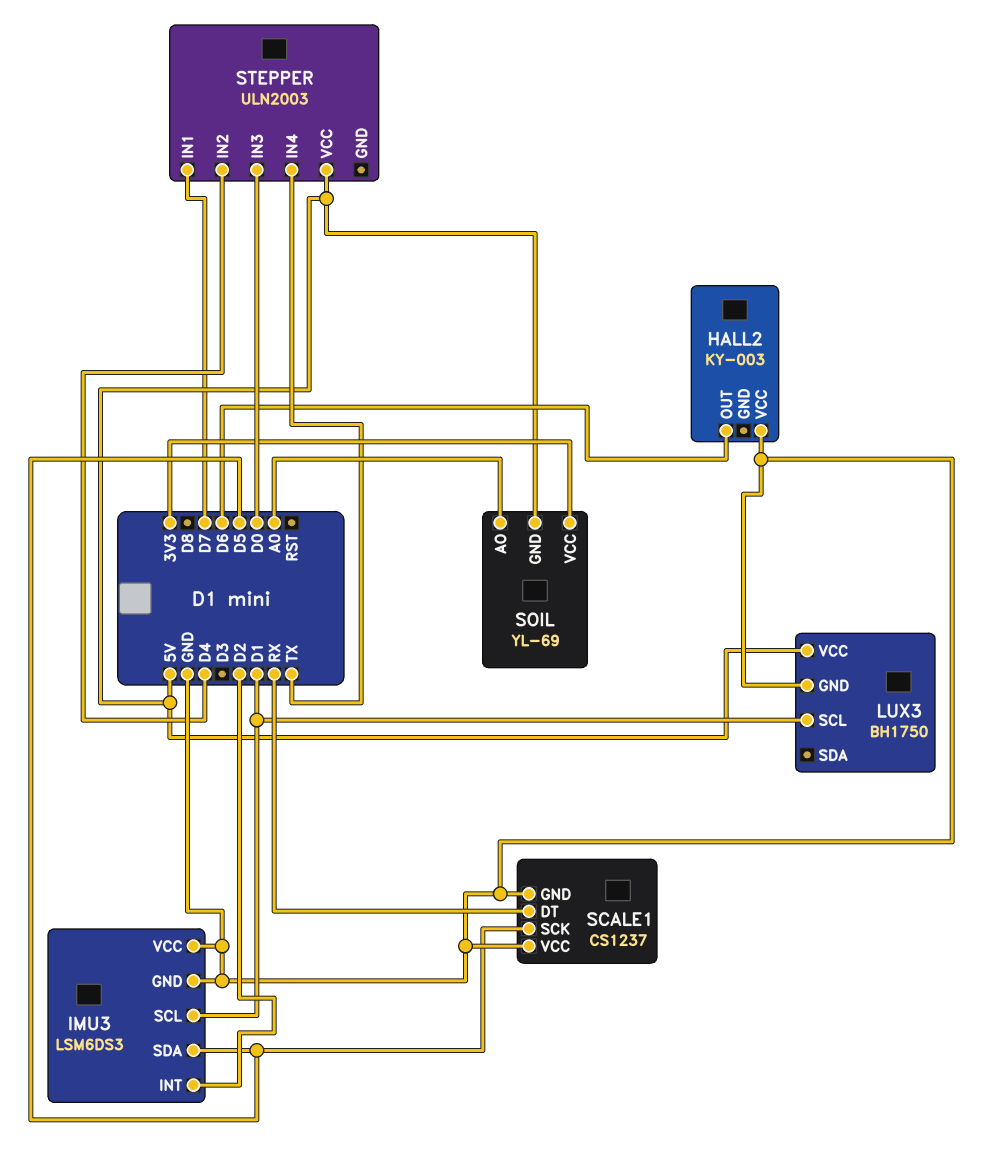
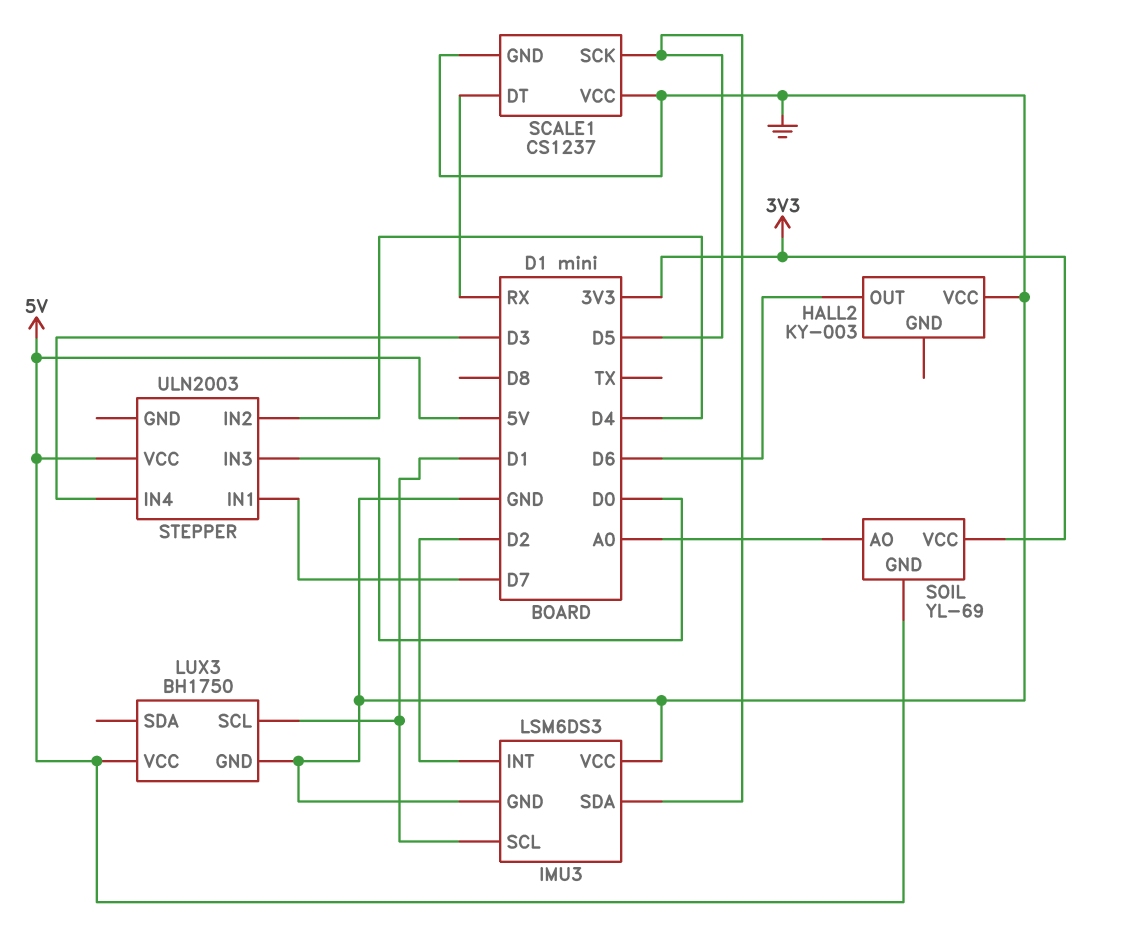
STEPPER pin IN4: TX -> D3

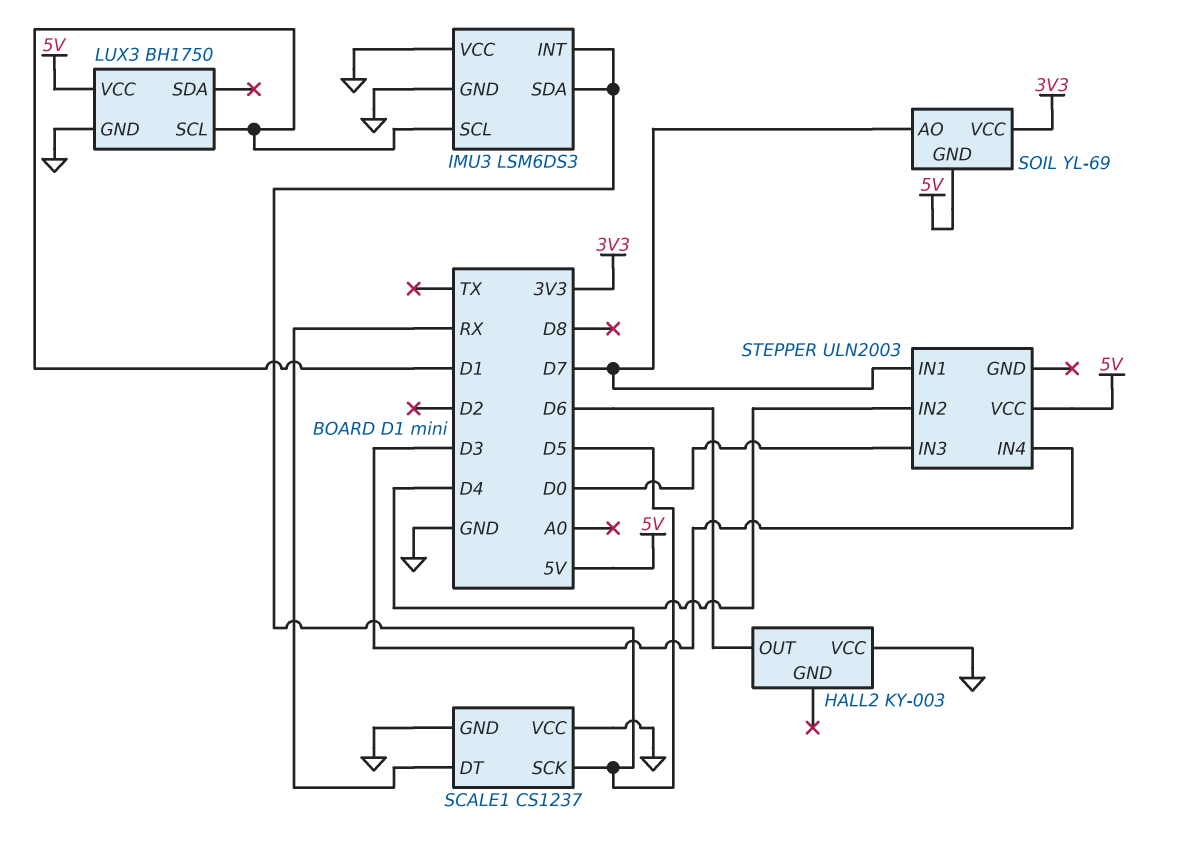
IMU3 pin INT: D2 -> D5
SOIL pin AO: A0 -> D7

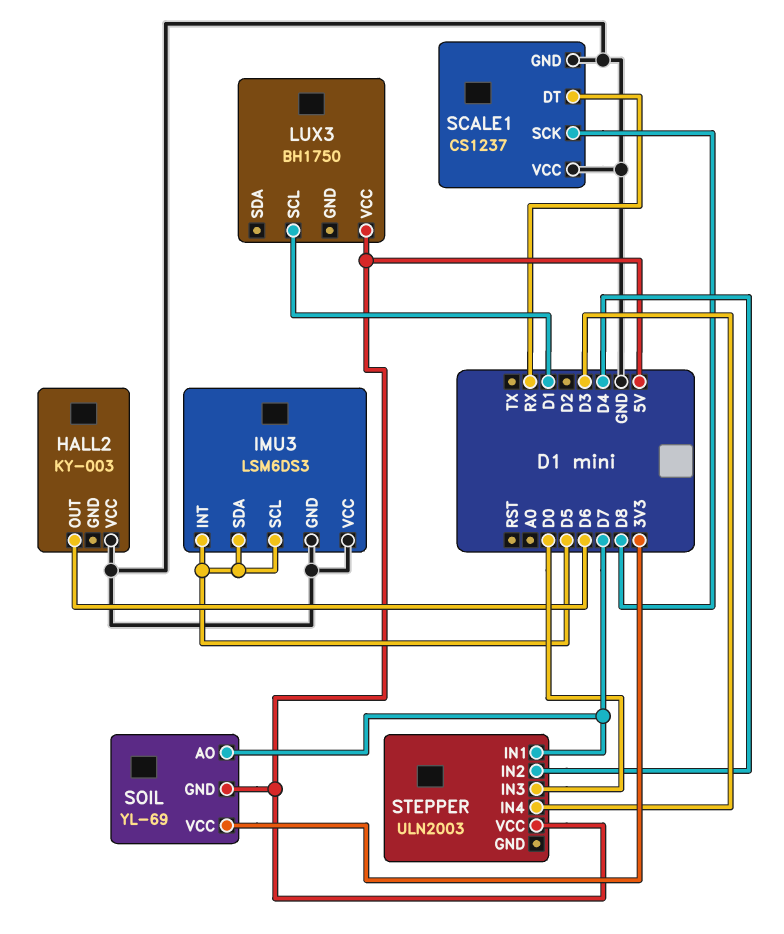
IMU3 pin SCL: D1 -> D5
LUX3 pin GND: GND -> none
SCALE1 pin SCK: D5 -> D8

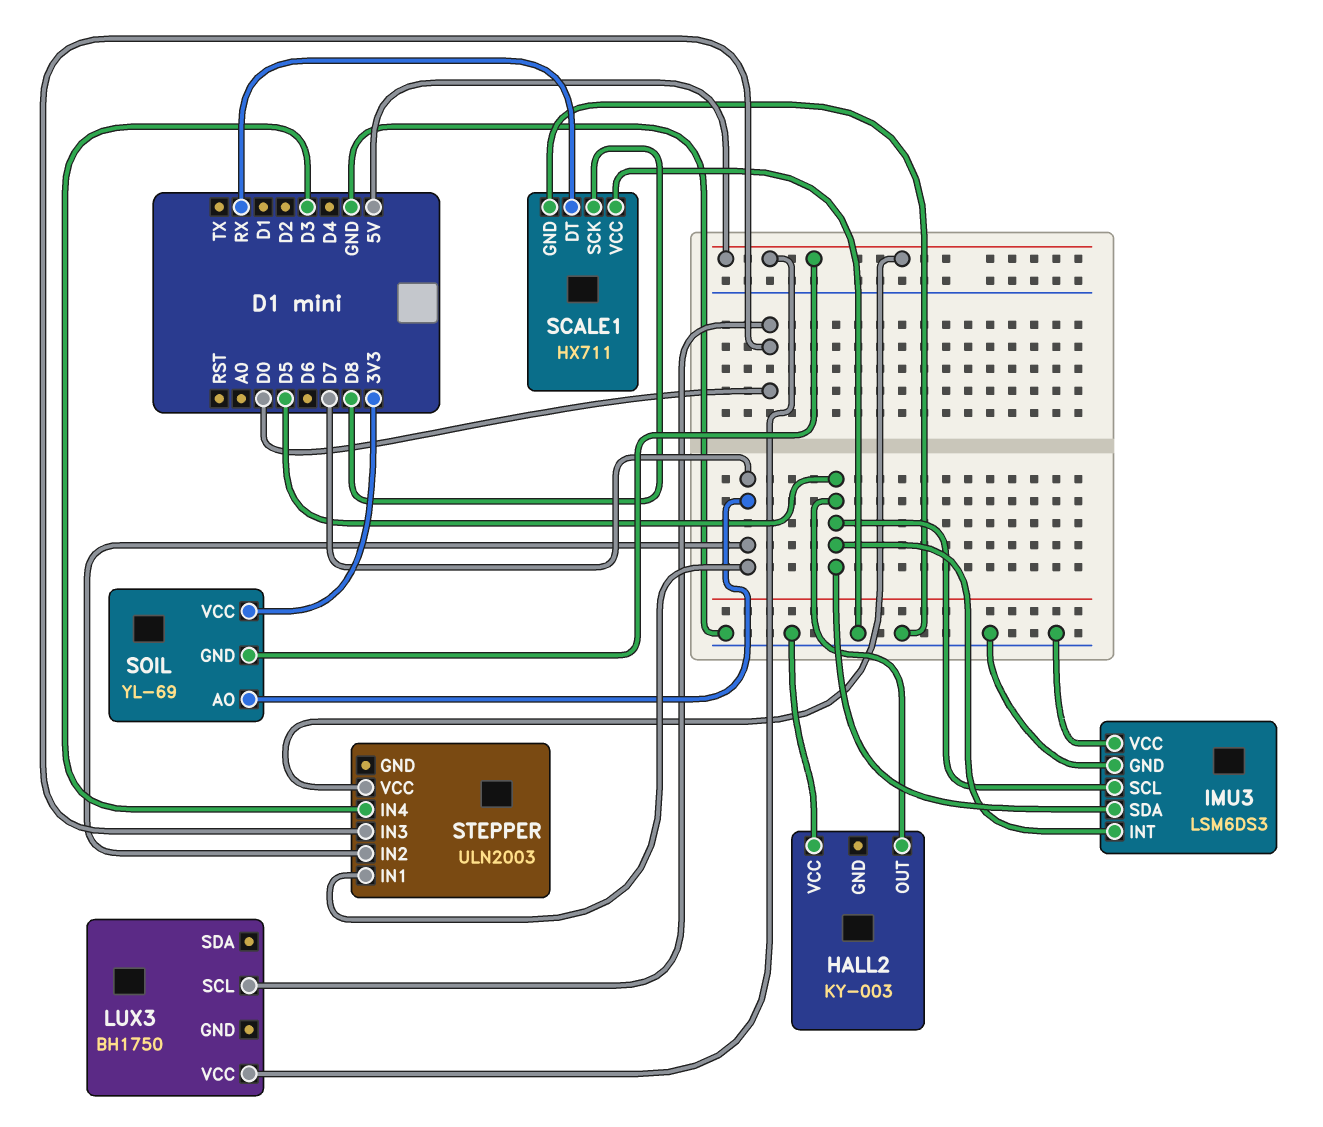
HALL2 pin OUT: D6 -> D5
LUX3 pin SCL: D1 -> D0
SCALE1: CS1237 -> HX711
STEPPER pin IN2: D4 -> D7

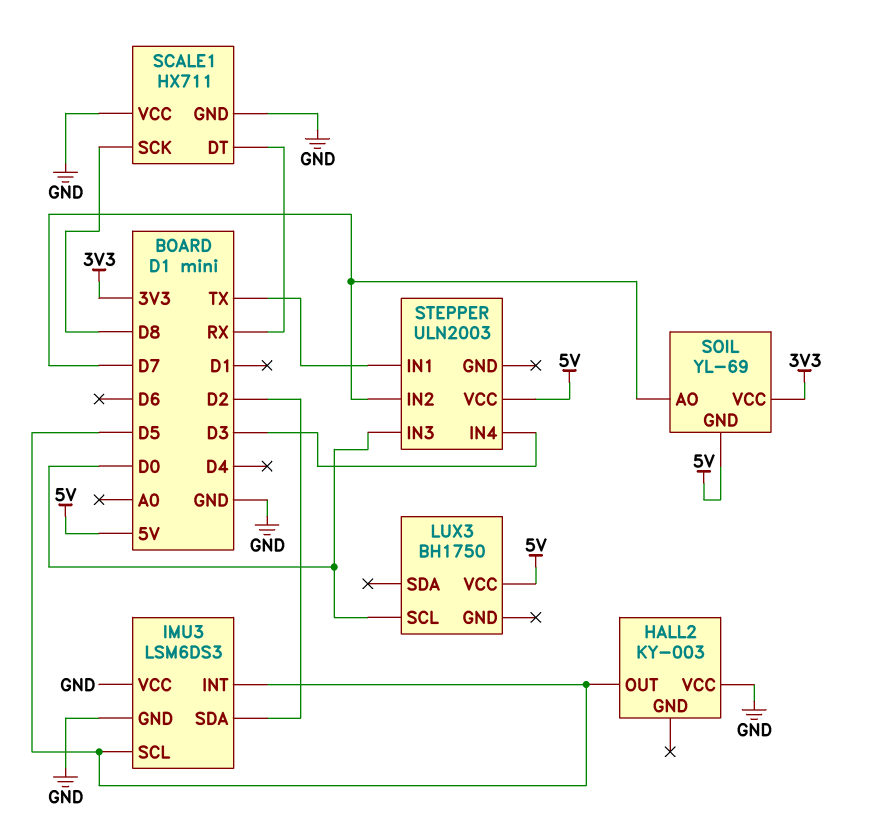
IMU3 pin SDA: D5 -> D2
STEPPER pin IN1: D7 -> TX

